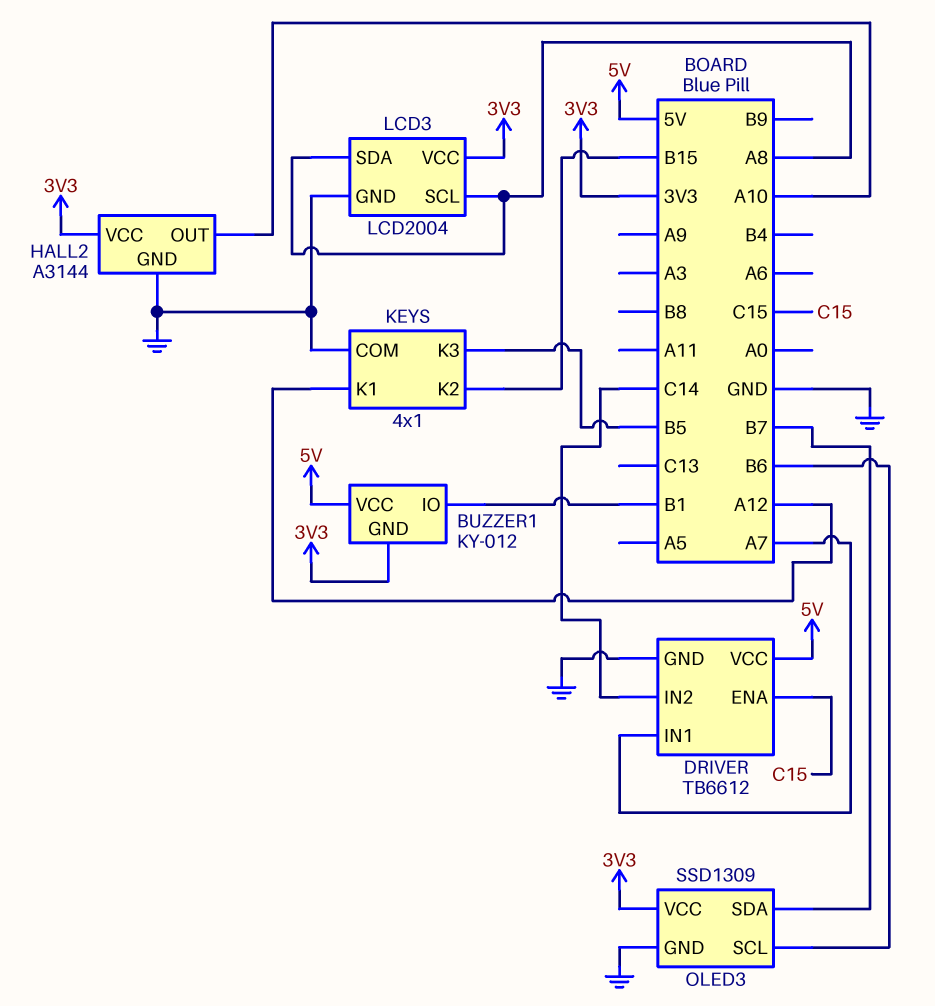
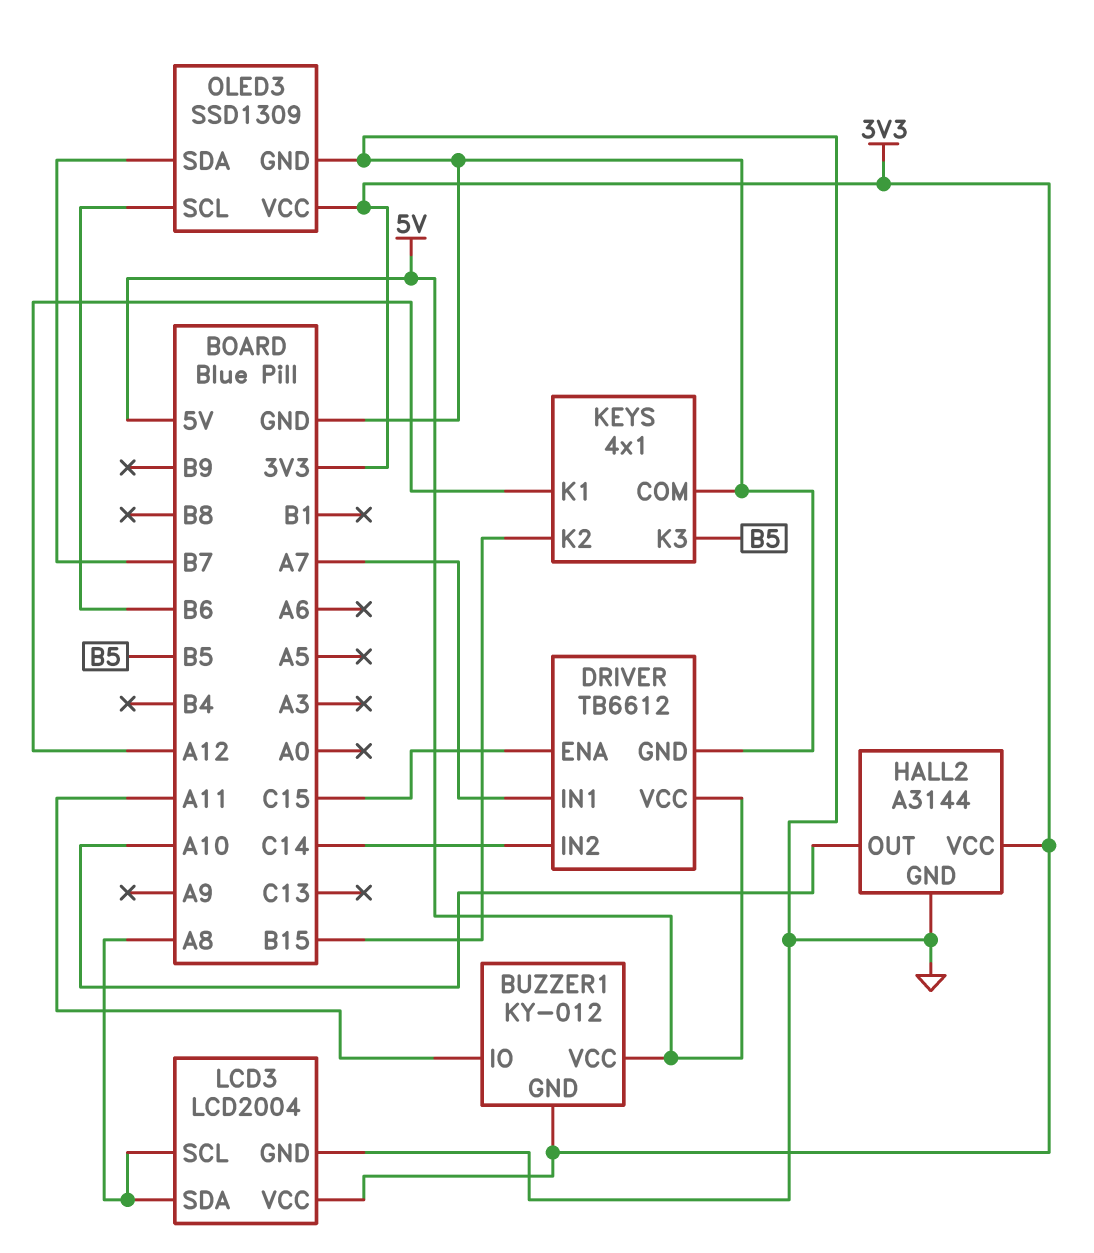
BUZZER1 pin IO: B1 -> A11

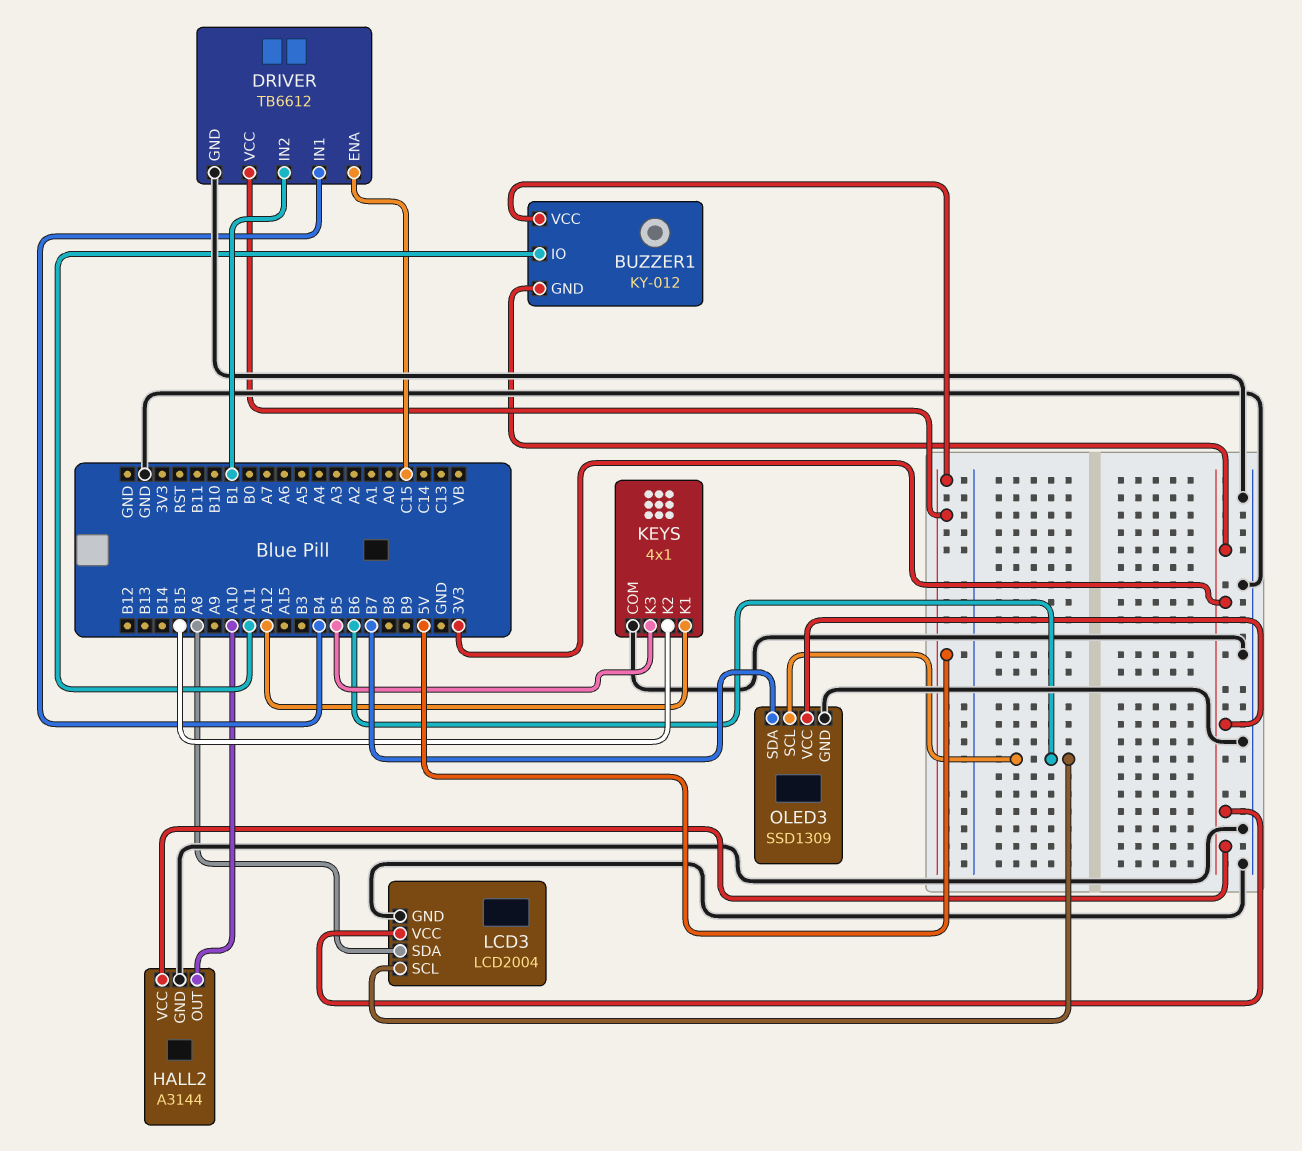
DRIVER pin IN1: A7 -> B4
DRIVER pin IN2: C14 -> B1
LCD3 pin SCL: A8 -> B6

